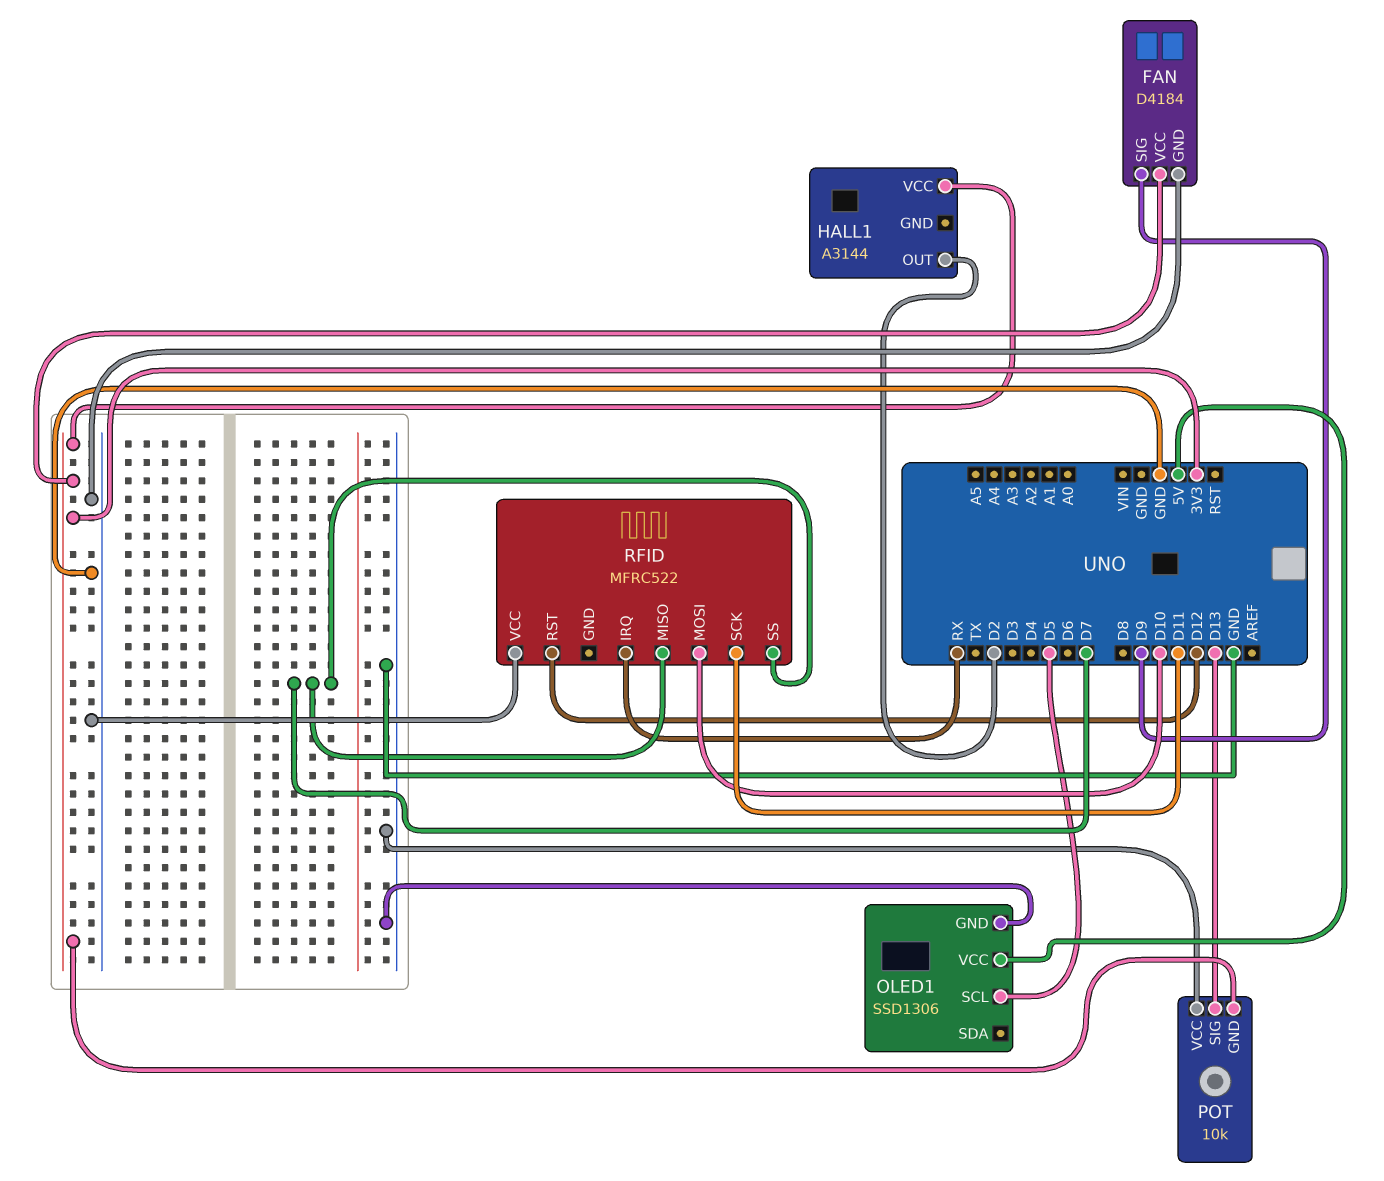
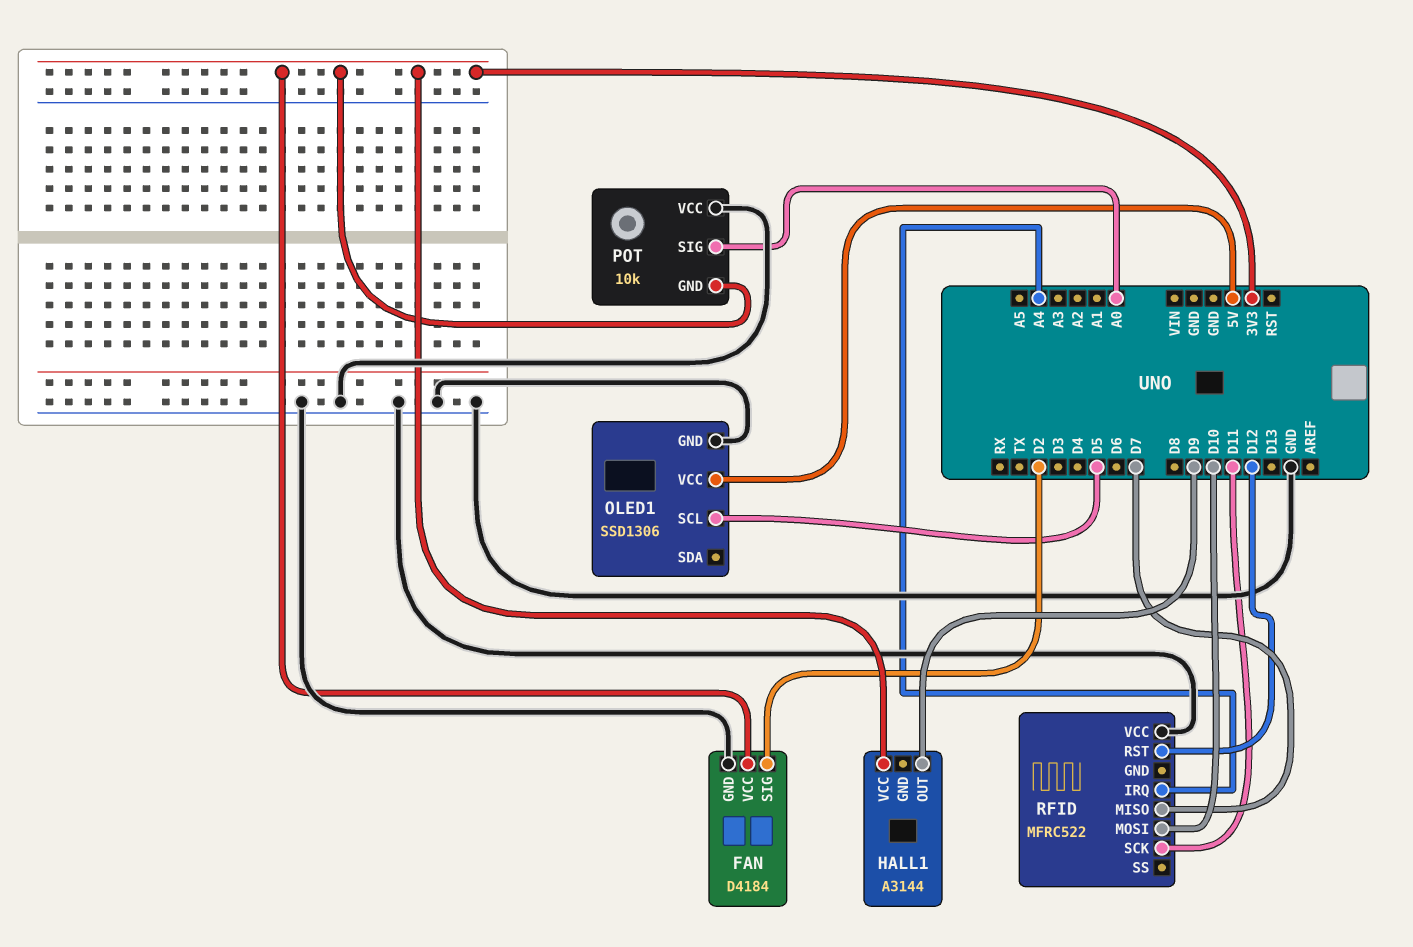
FAN pin SIG: D9 -> D2
HALL1 pin OUT: D2 -> D9
POT pin SIG: D13 -> A0
RFID pin IRQ: RX -> A4
RFID pin SS: D7 -> none

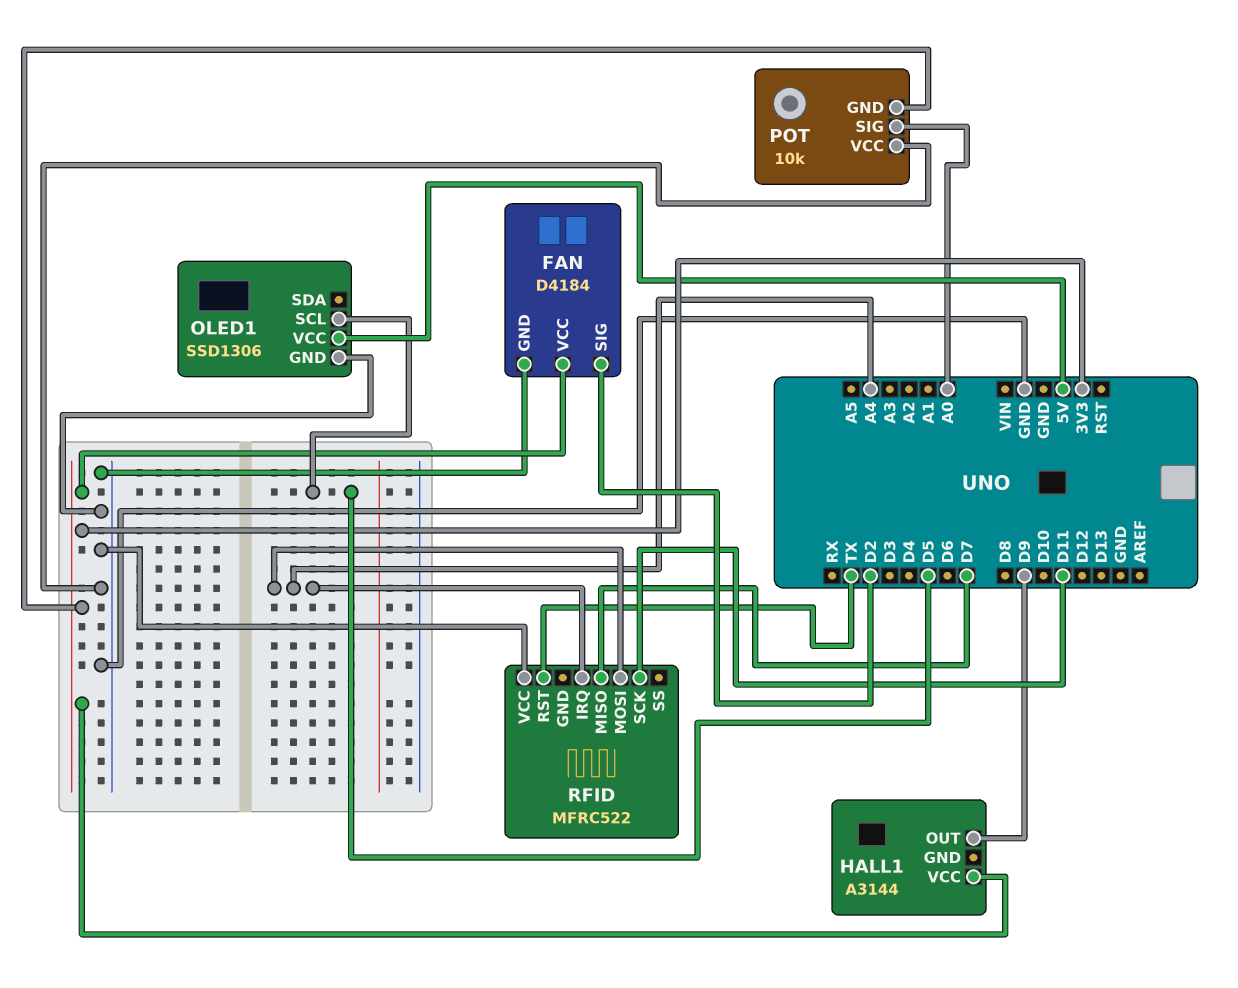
RFID pin MOSI: D10 -> A4
RFID pin RST: D12 -> TX

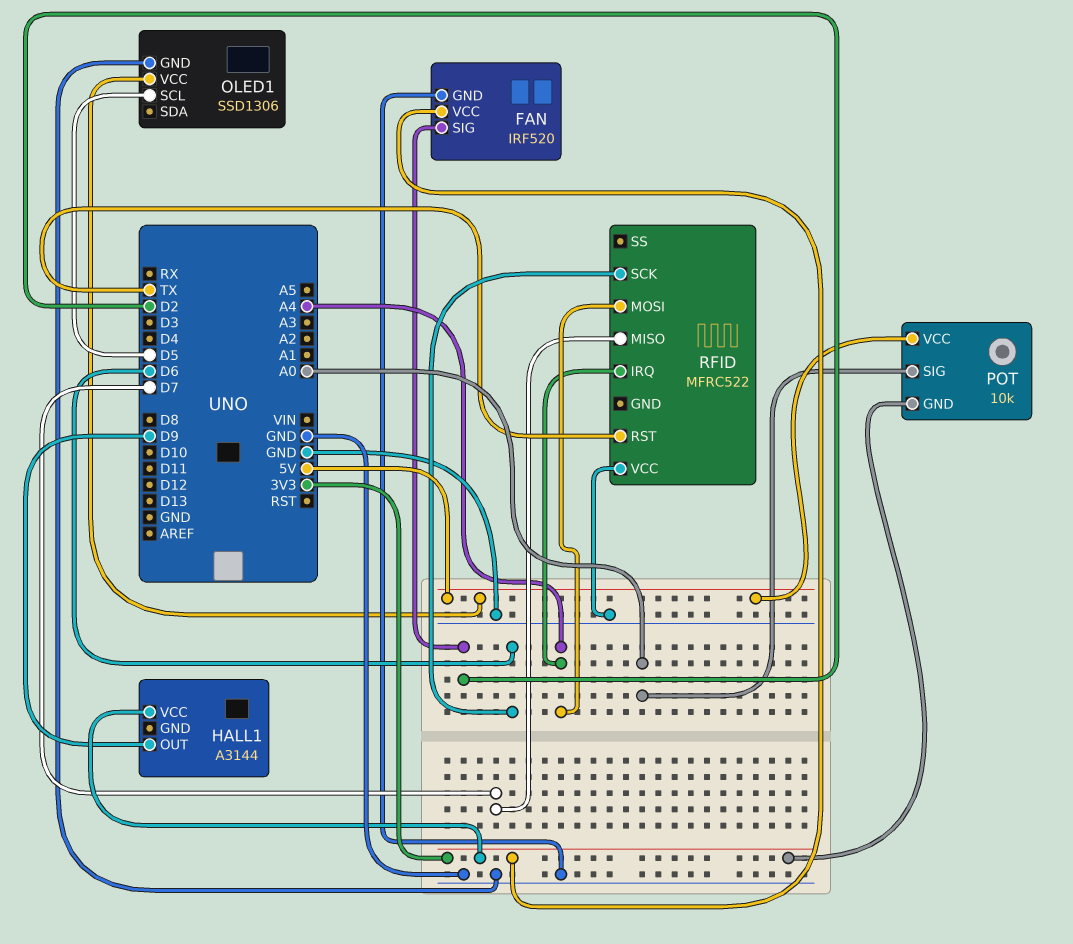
FAN: D4184 -> IRF520
POT pin VCC: GND -> 5V
RFID pin SCK: D11 -> D6

